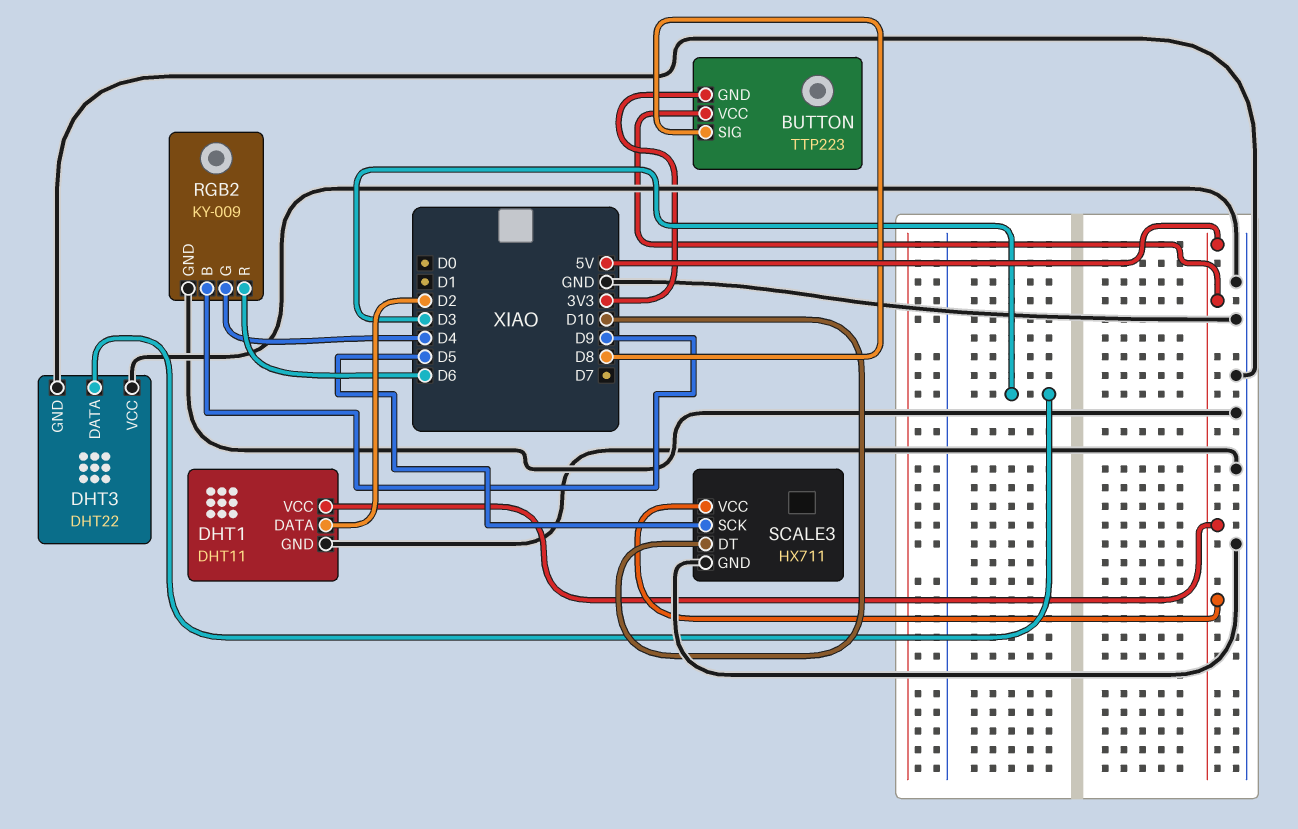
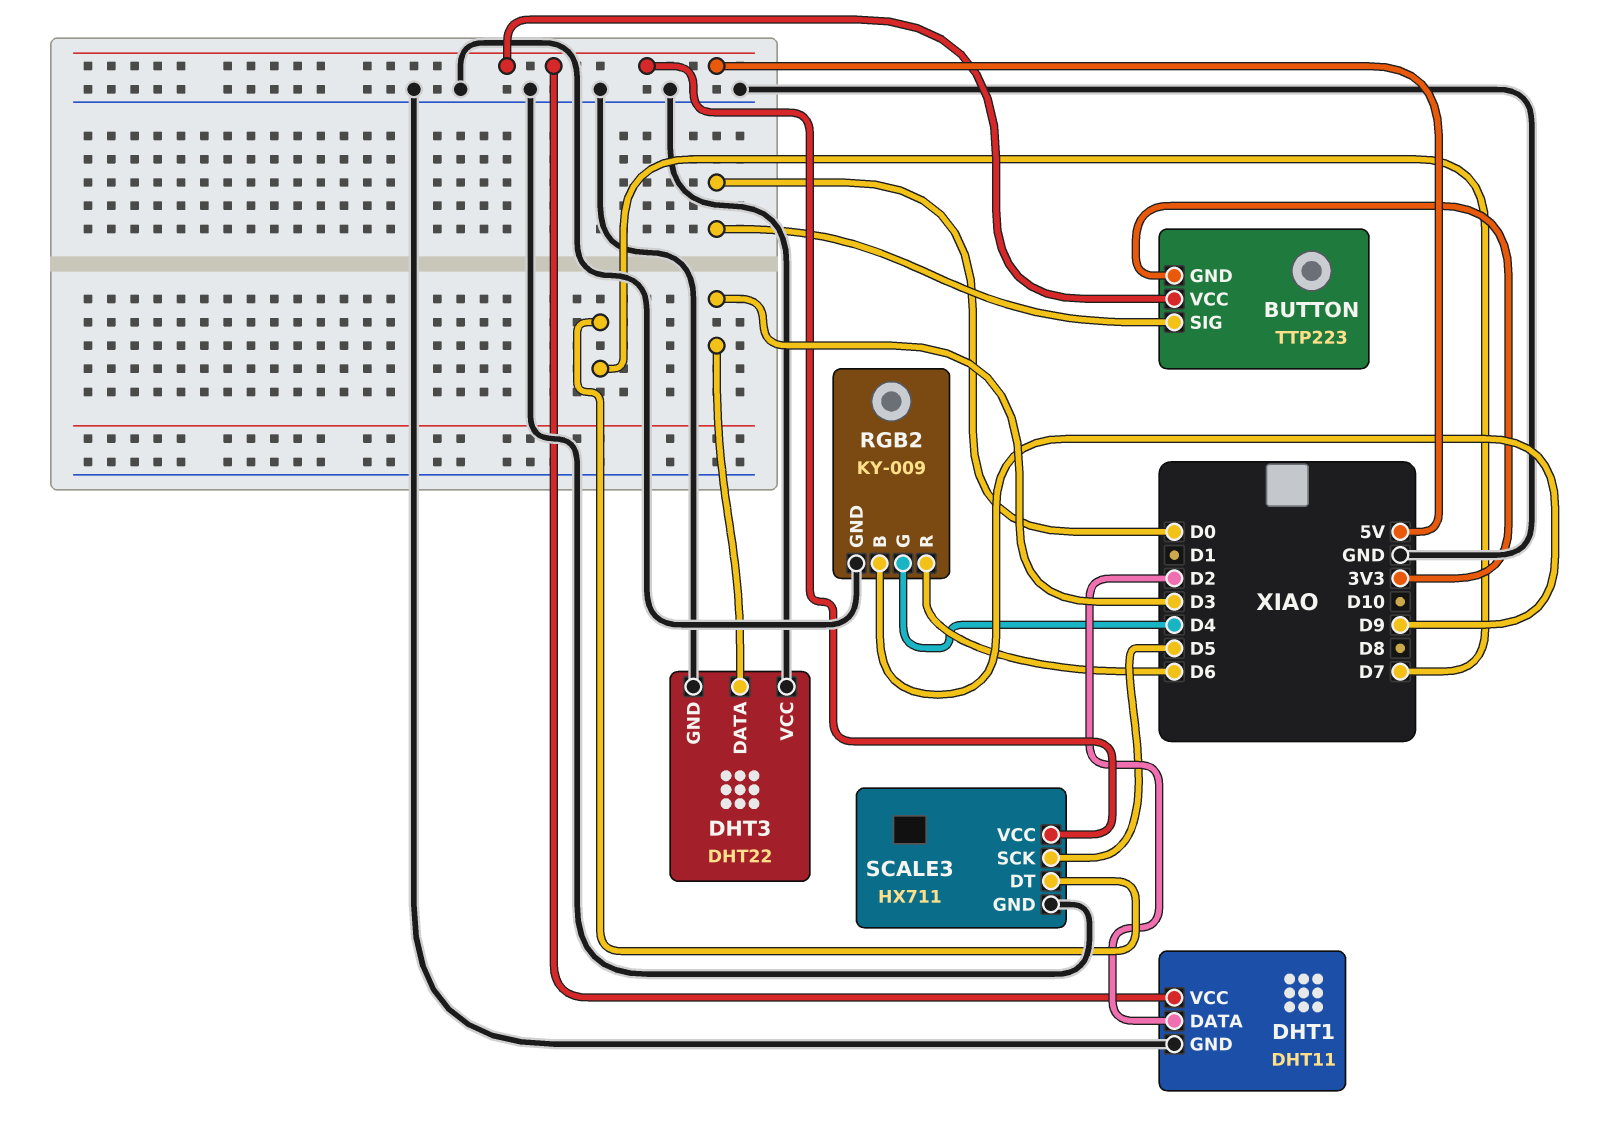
BUTTON pin SIG: D8 -> D0
SCALE3 pin DT: D10 -> D7

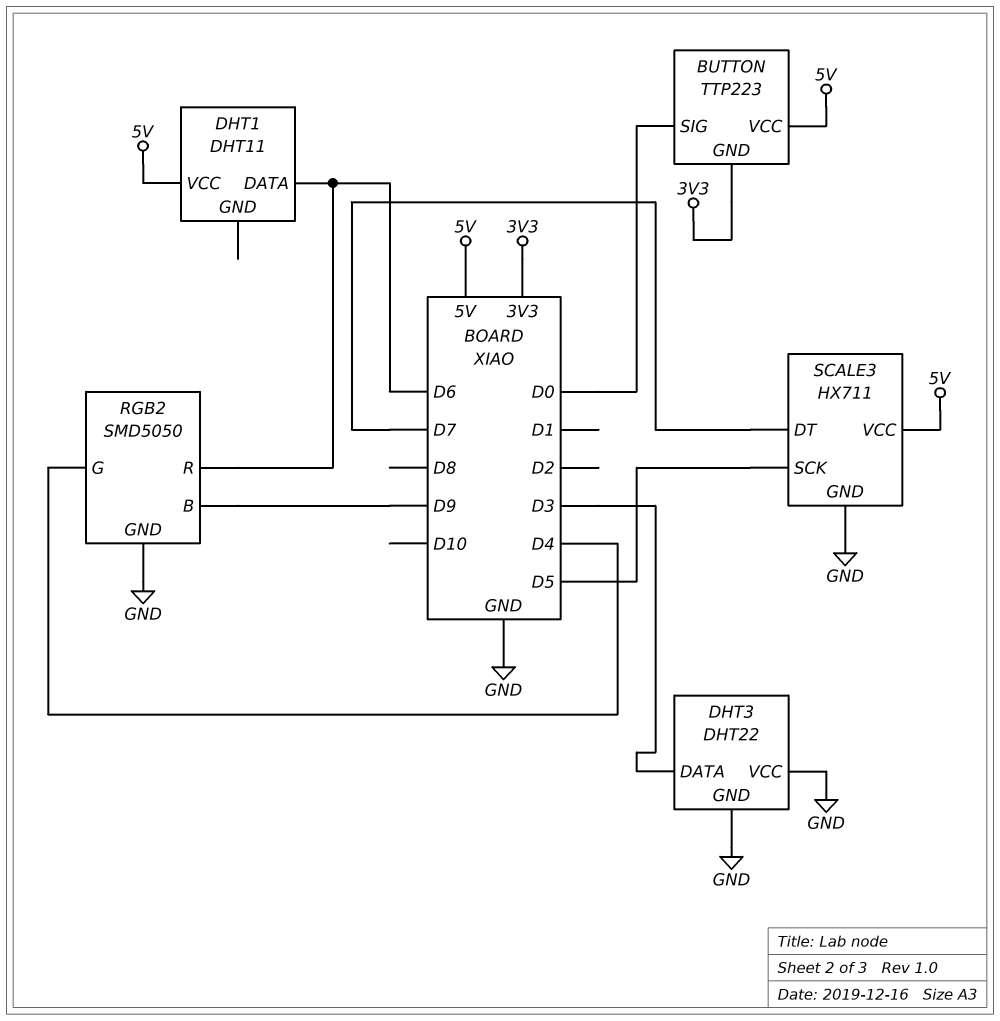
DHT1 pin DATA: D2 -> D6
DHT1 pin GND: GND -> none
RGB2: KY-009 -> SMD5050

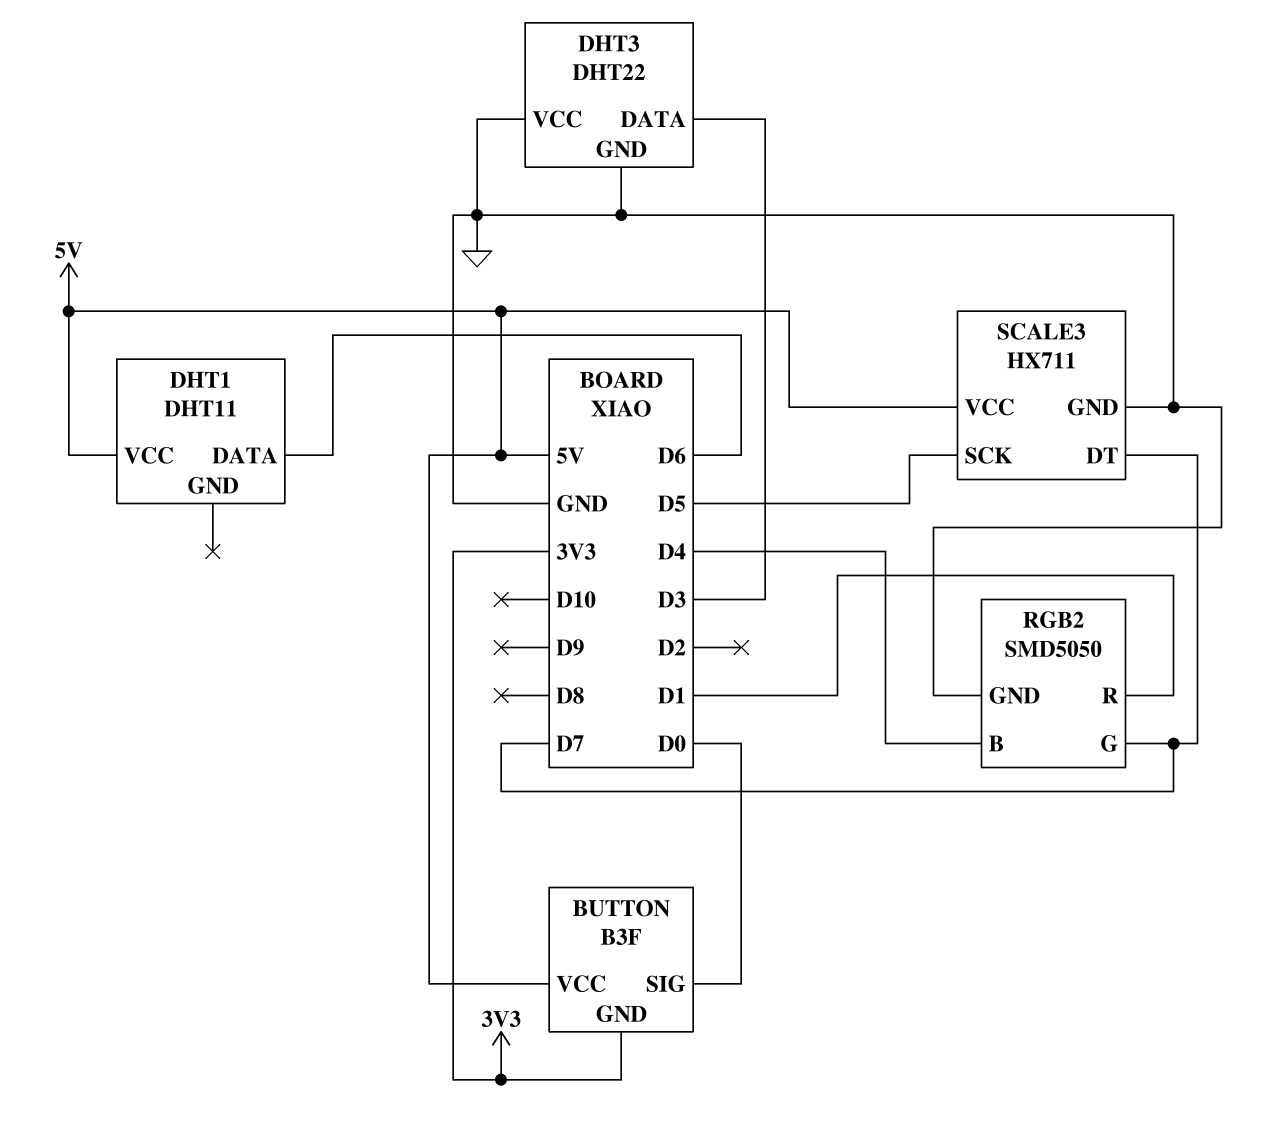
BUTTON: TTP223 -> B3F
RGB2 pin B: D9 -> D4
RGB2 pin G: D4 -> D7
RGB2 pin R: D6 -> D1

